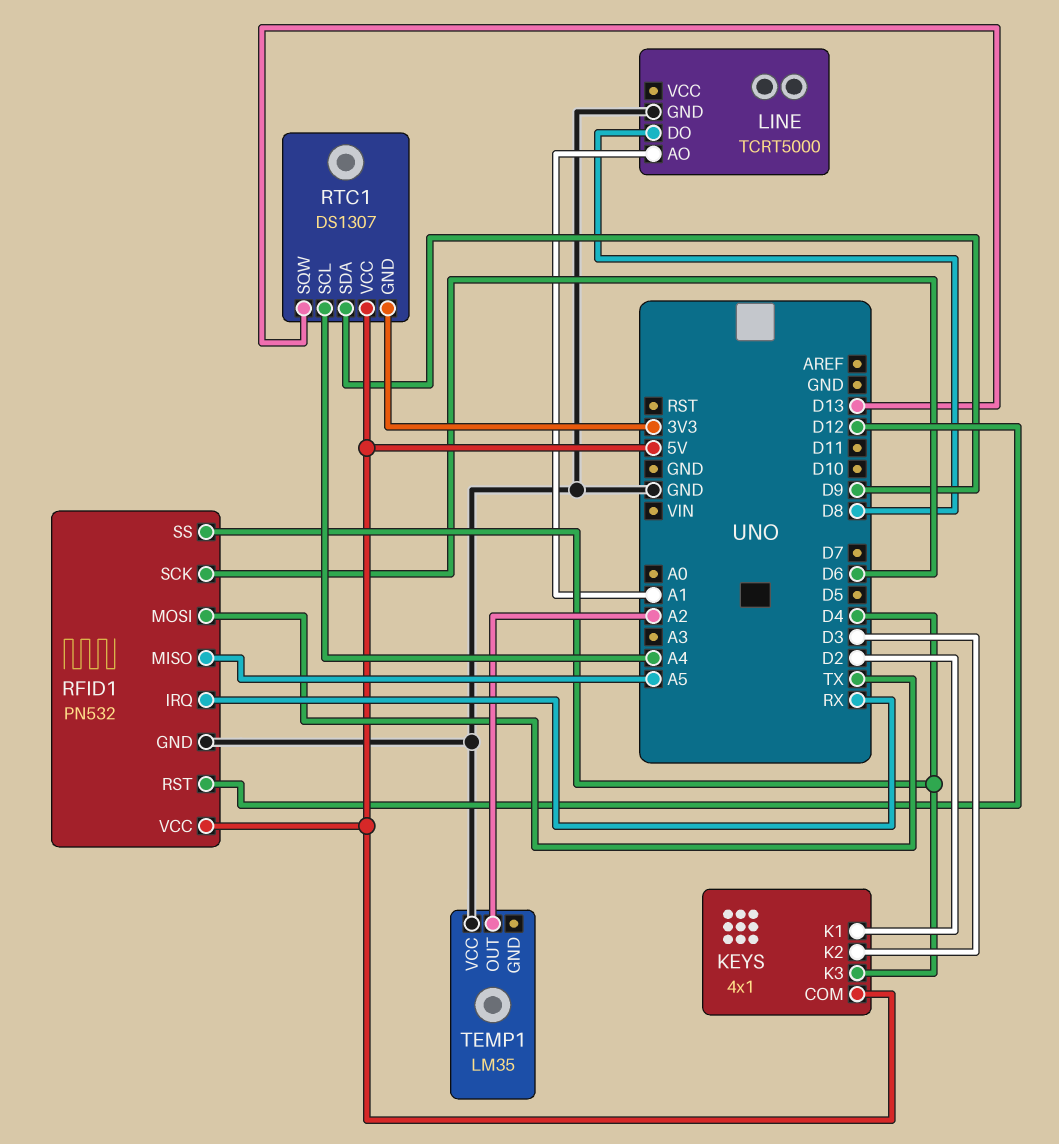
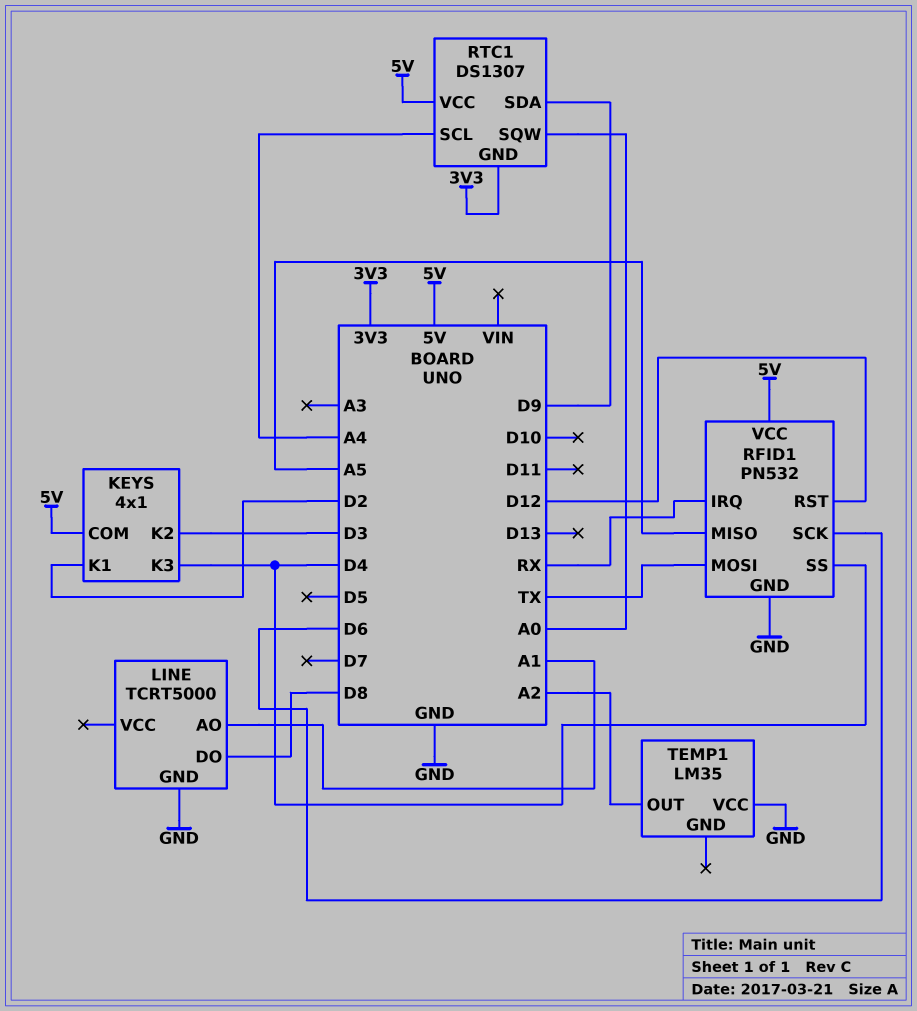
RTC1 pin SQW: D13 -> A0

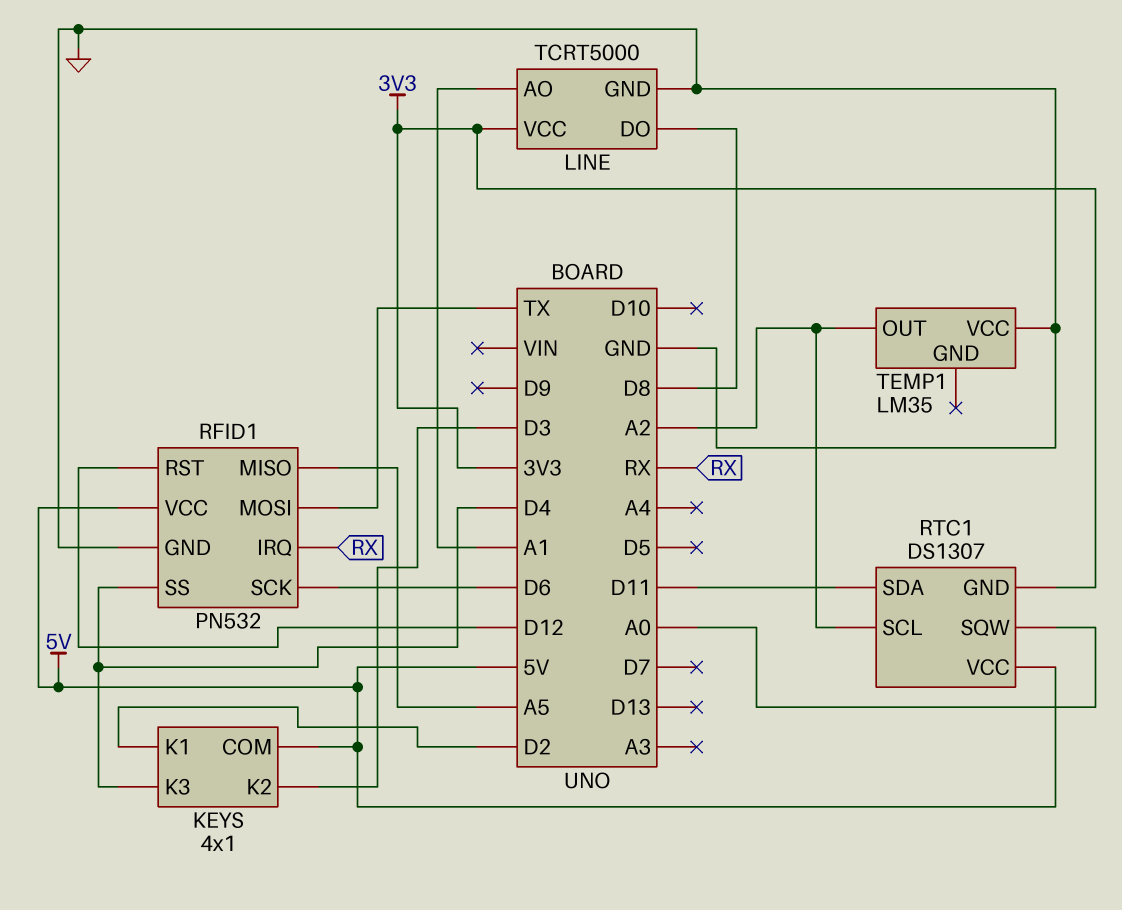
LINE pin VCC: none -> 3V3
RTC1 pin SCL: A4 -> A2
RTC1 pin SDA: D9 -> D11

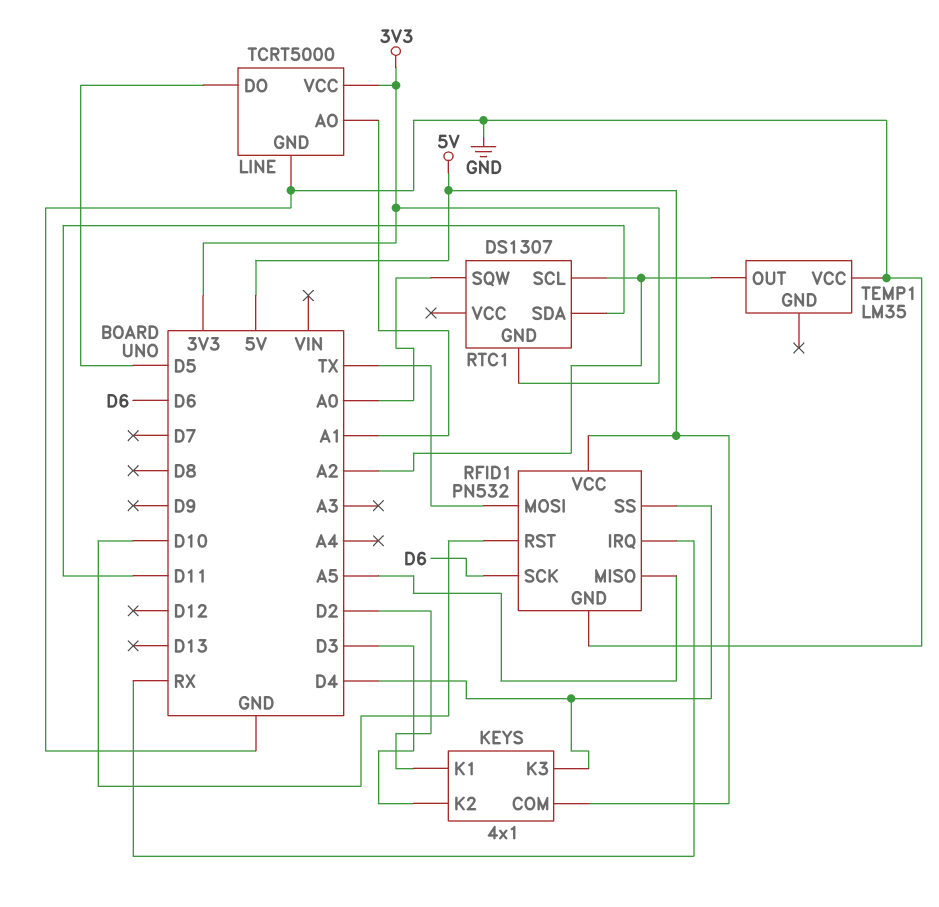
LINE pin DO: D8 -> D5
RFID1 pin RST: D12 -> D10
RTC1 pin VCC: 5V -> none

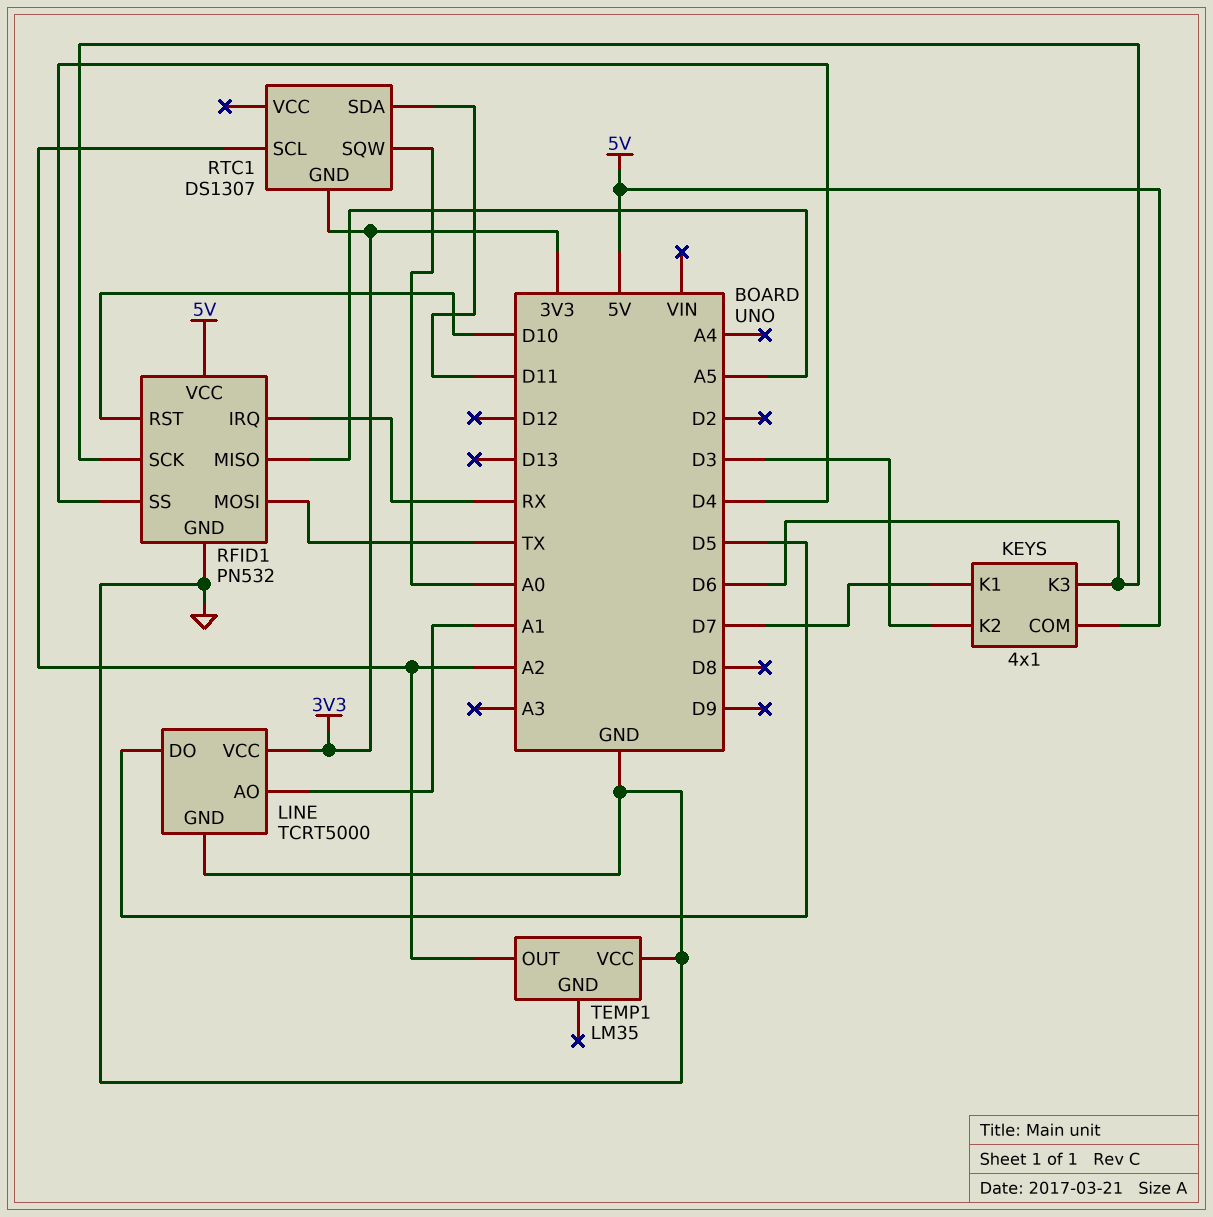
KEYS pin K1: D2 -> D7
KEYS pin K3: D4 -> D6

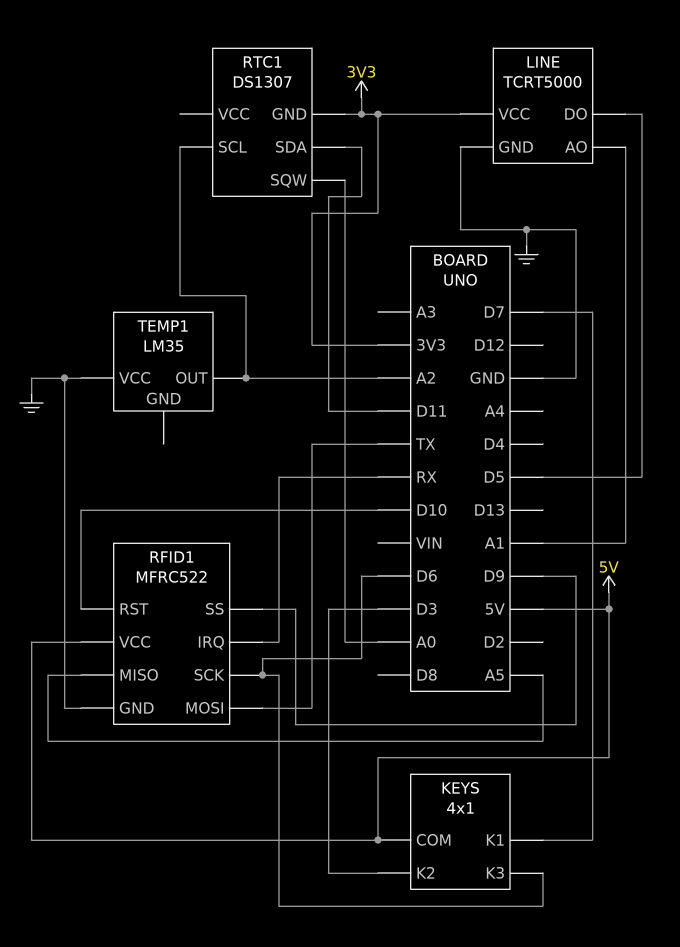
RFID1: PN532 -> MFRC522
RFID1 pin SS: D4 -> D9

